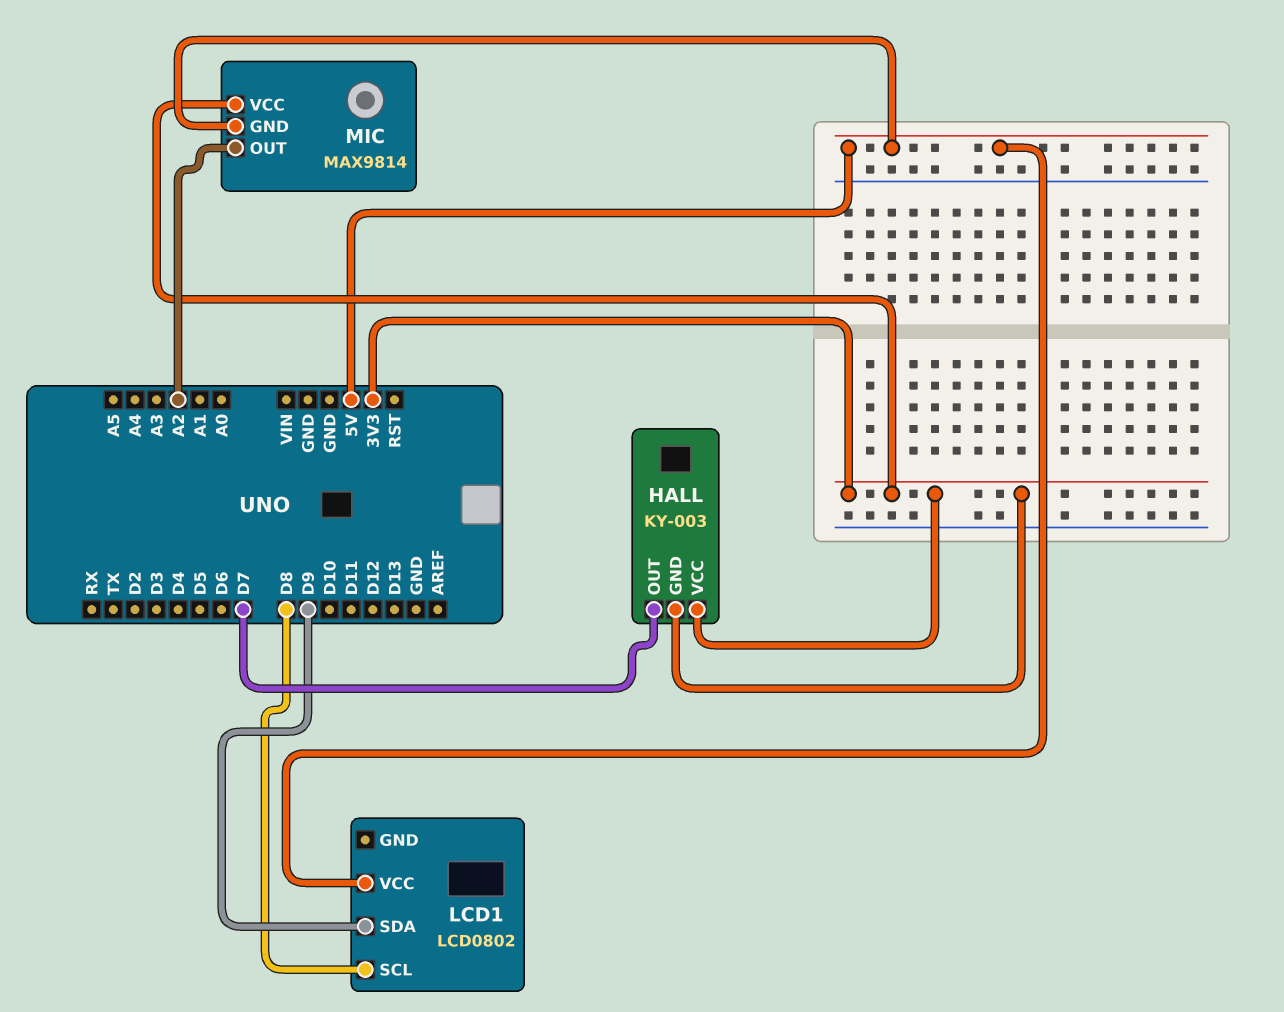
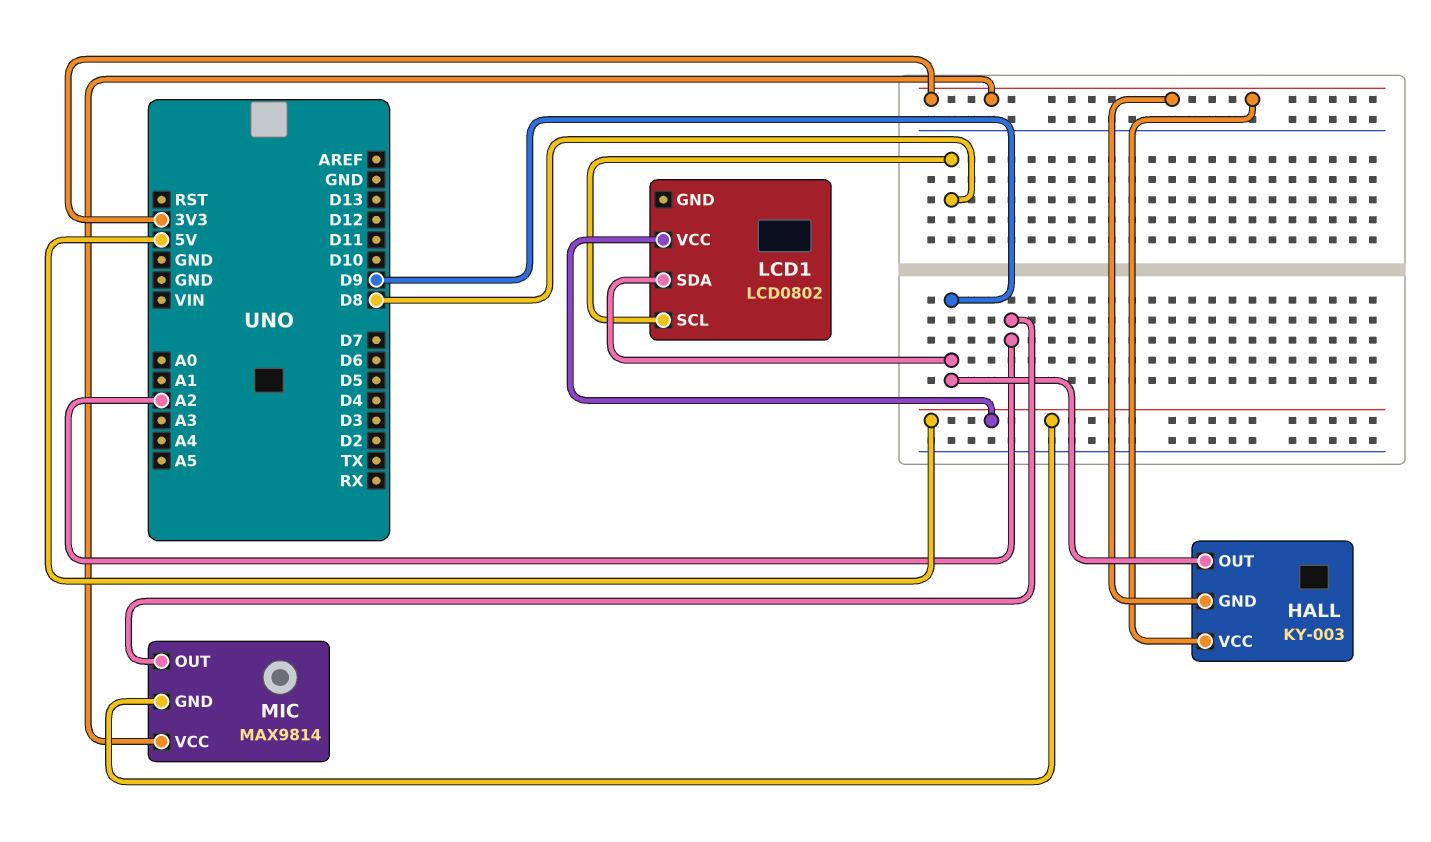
HALL pin OUT: D7 -> D9

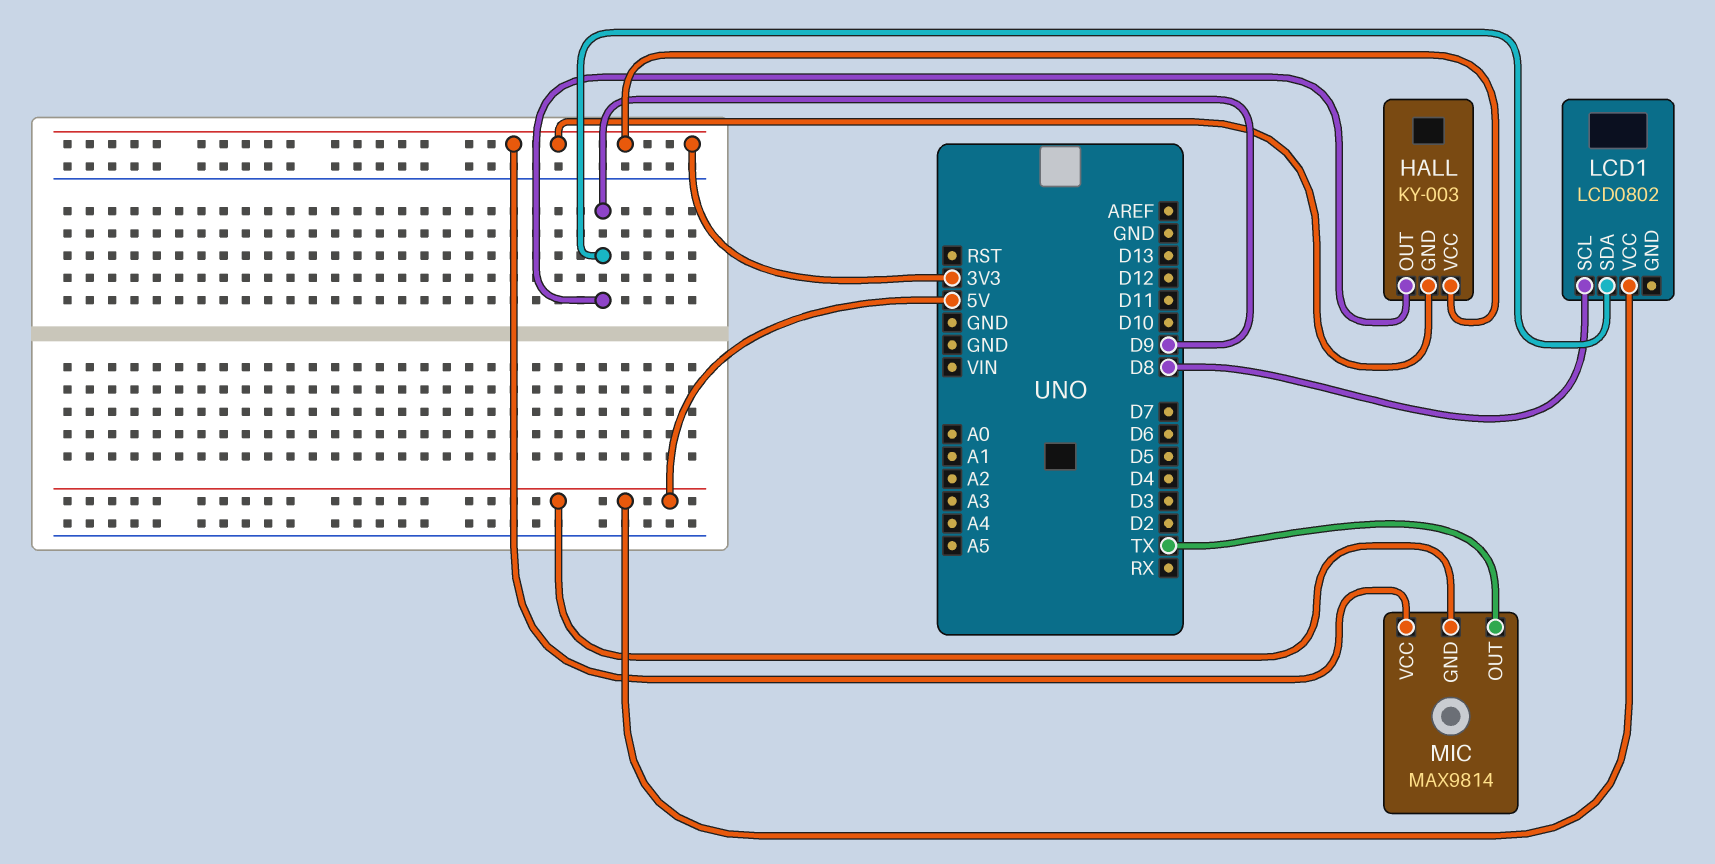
MIC pin OUT: A2 -> TX

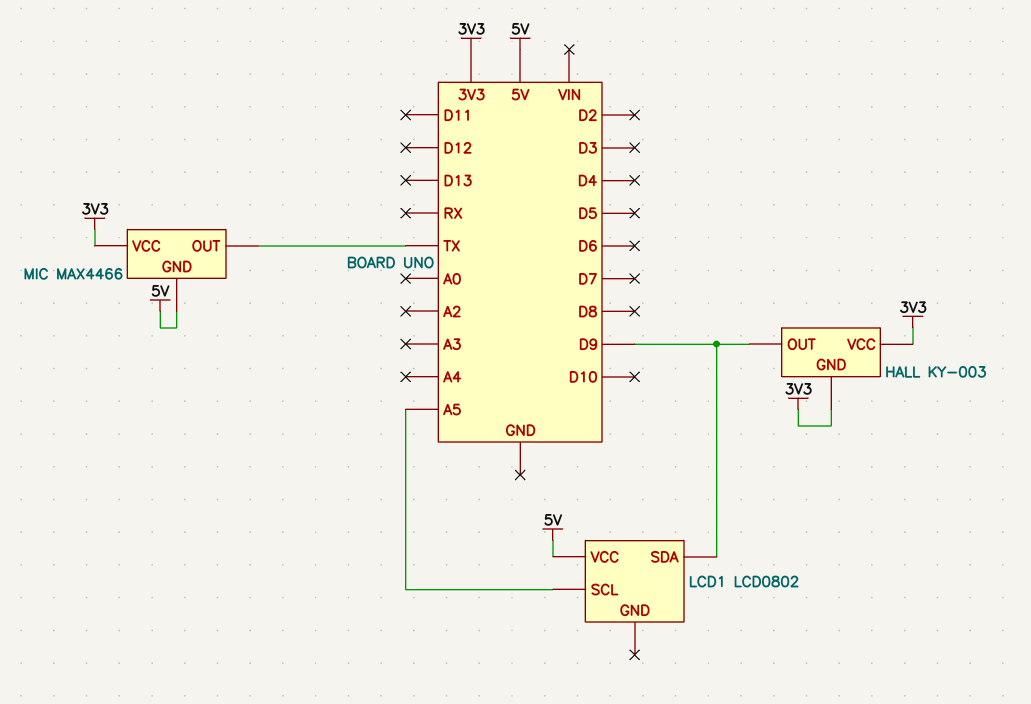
LCD1 pin SCL: D8 -> A5
MIC: MAX9814 -> MAX4466

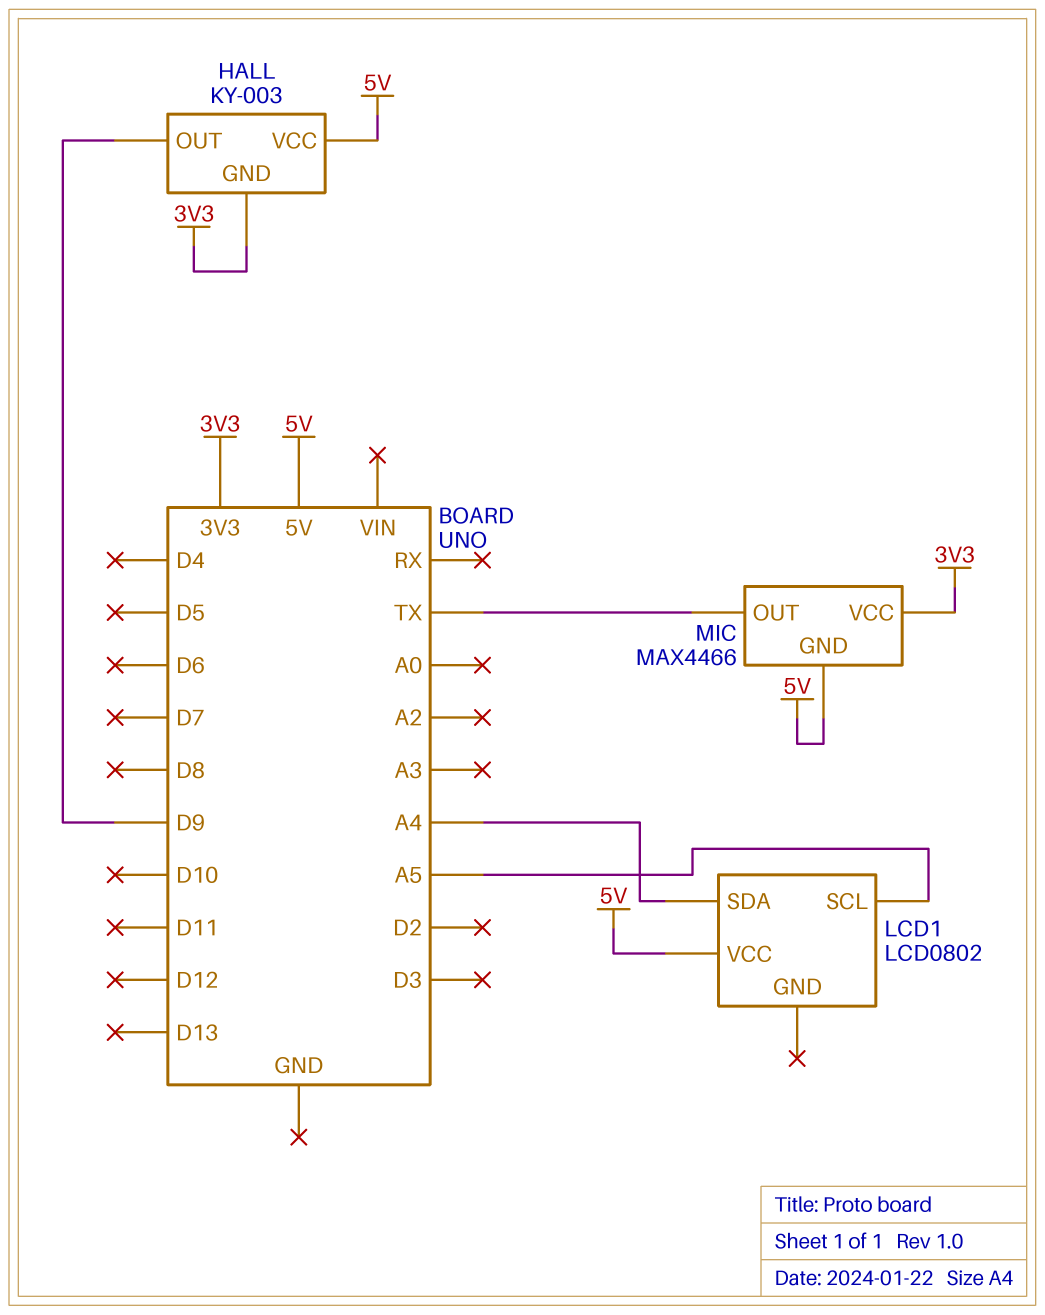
HALL pin VCC: 3V3 -> 5V
LCD1 pin SDA: D9 -> A4

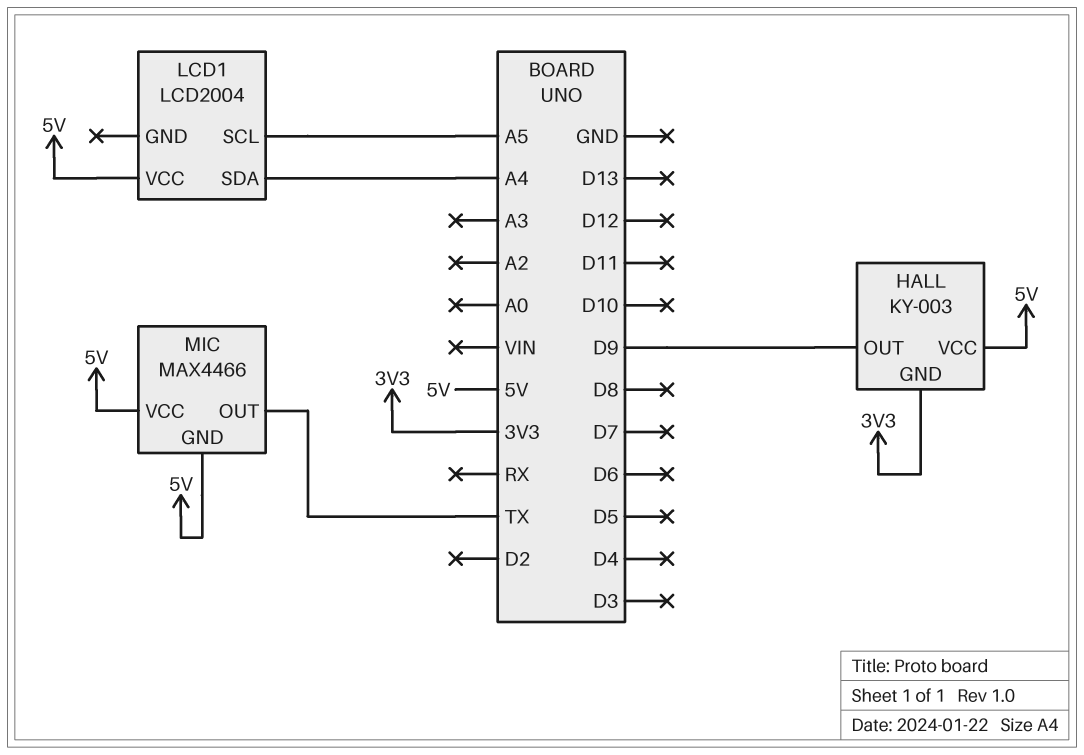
LCD1: LCD0802 -> LCD2004
MIC pin VCC: 3V3 -> 5V

